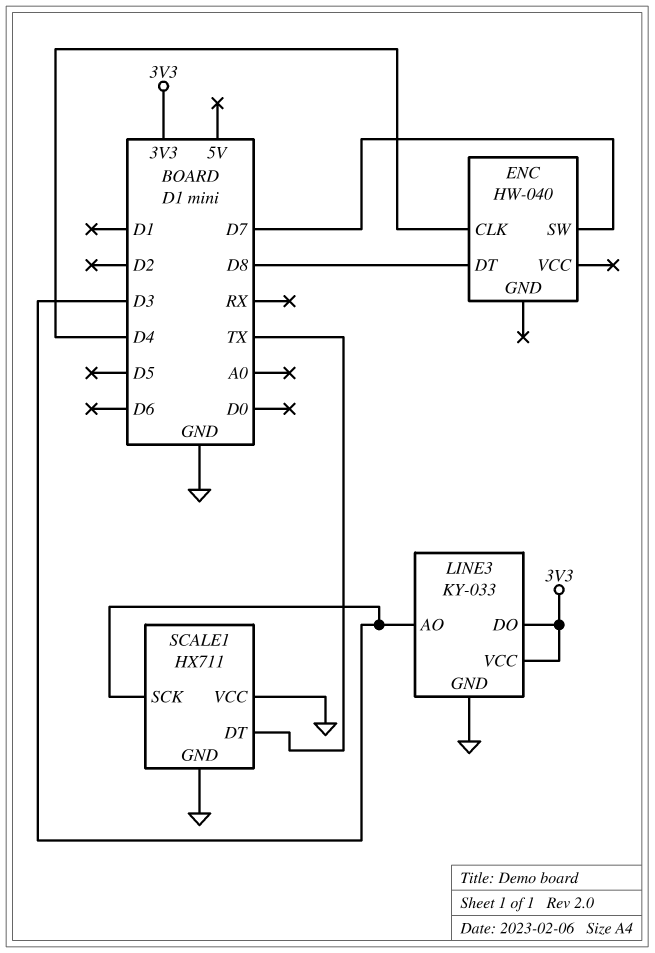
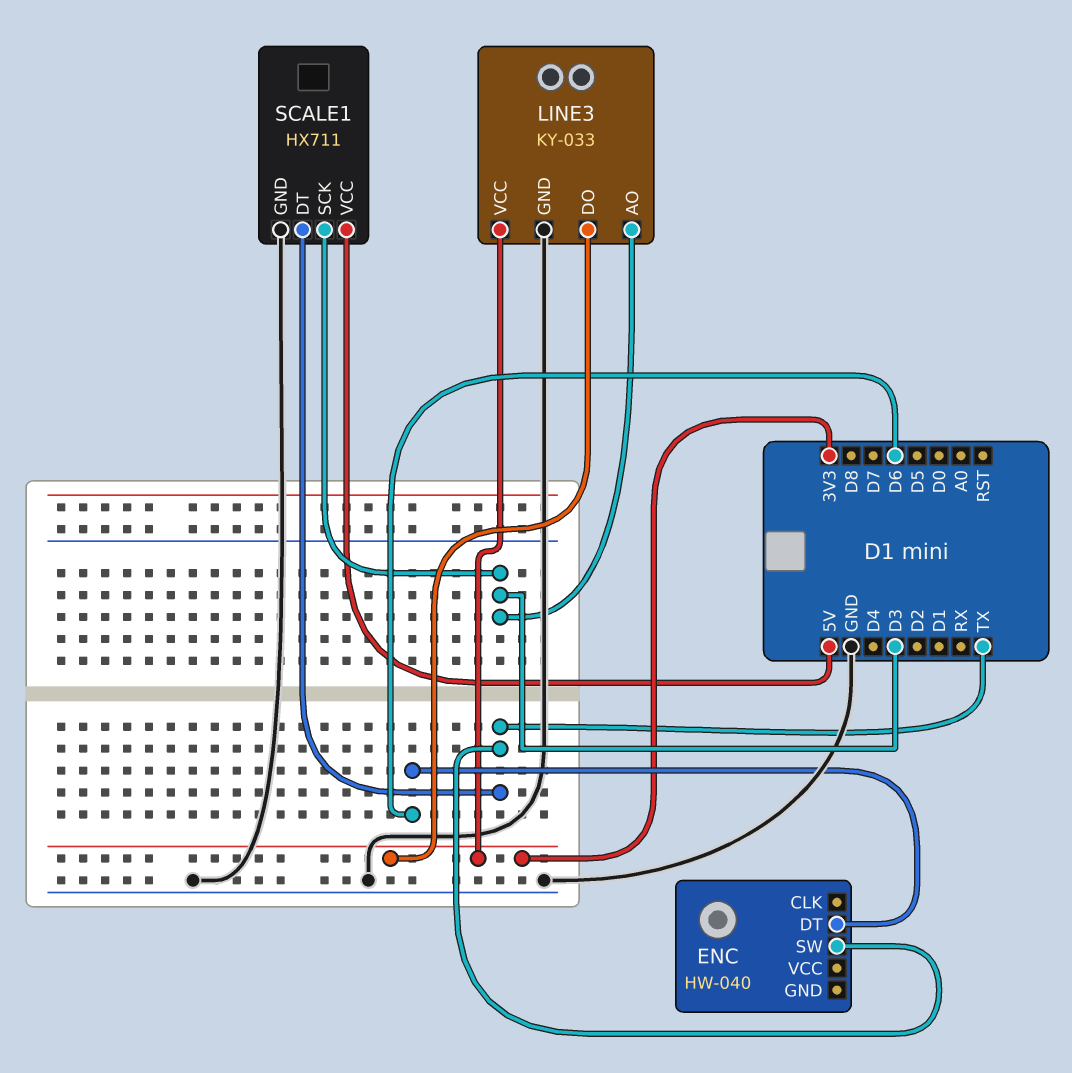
ENC pin CLK: D4 -> none
ENC pin DT: D8 -> D6
ENC pin SW: D7 -> TX
SCALE1 pin VCC: GND -> 5V

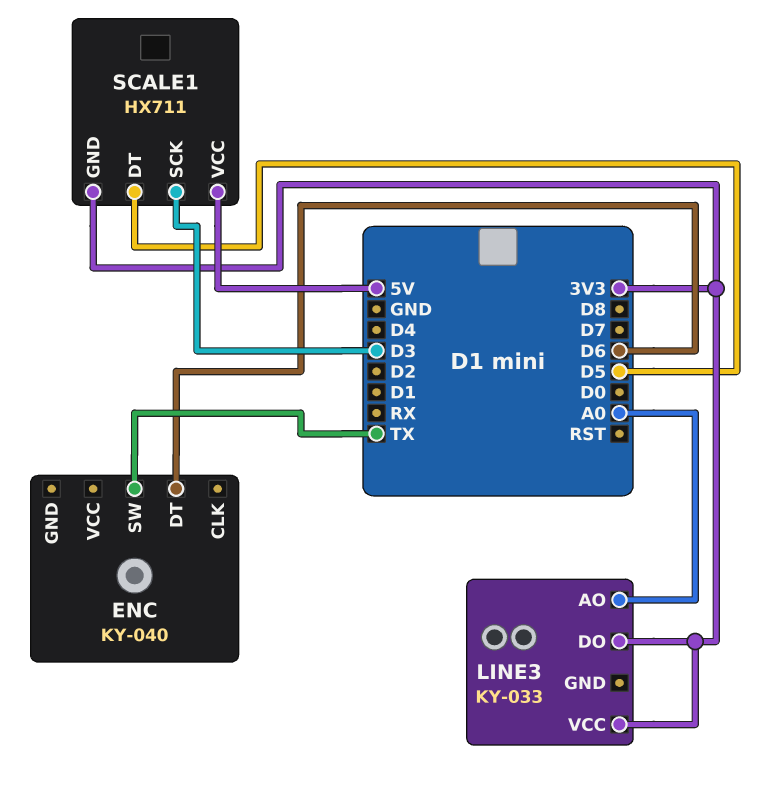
ENC: HW-040 -> KY-040
LINE3 pin AO: D3 -> A0
LINE3 pin GND: GND -> none
SCALE1 pin DT: TX -> D5
SCALE1 pin GND: GND -> 3V3

